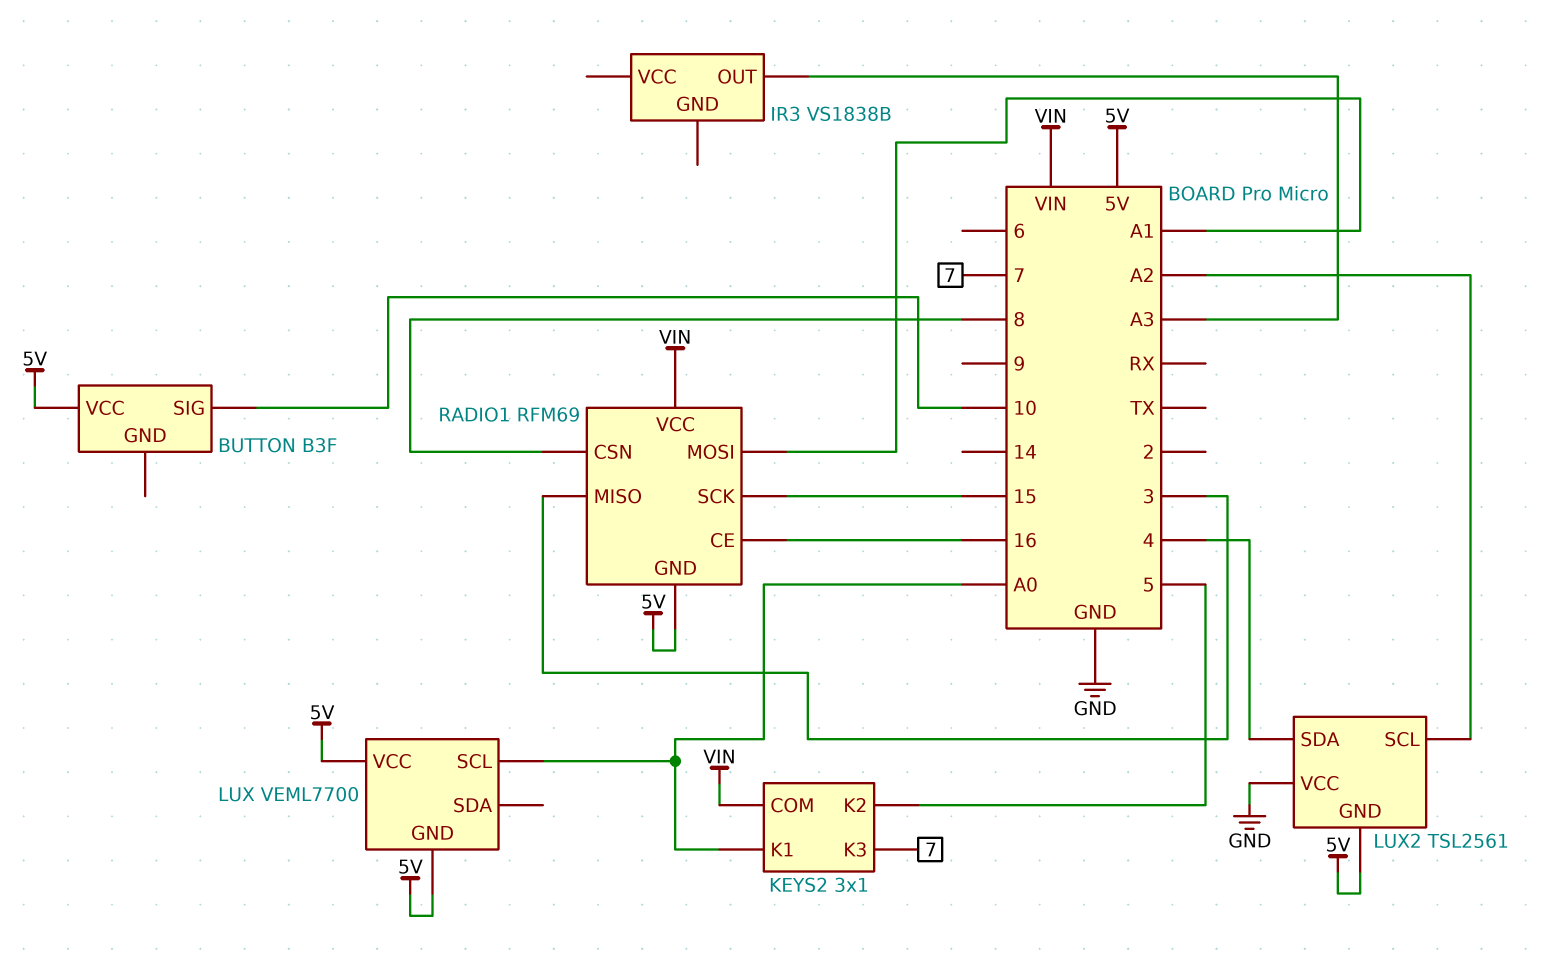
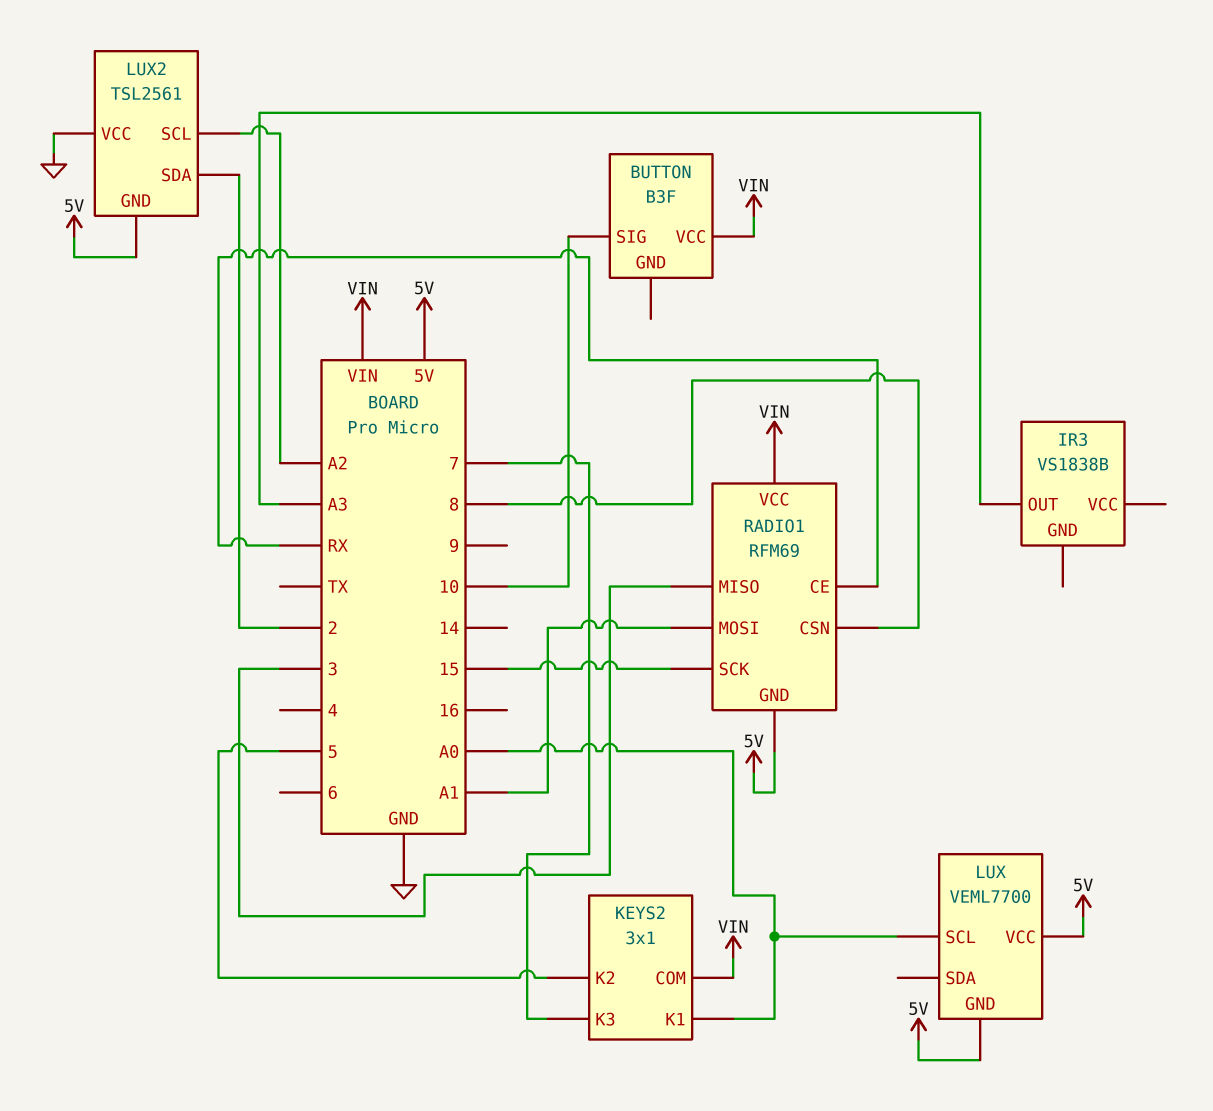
BUTTON pin VCC: 5V -> VIN
LUX2 pin SDA: 4 -> 2
RADIO1 pin CE: 16 -> RX

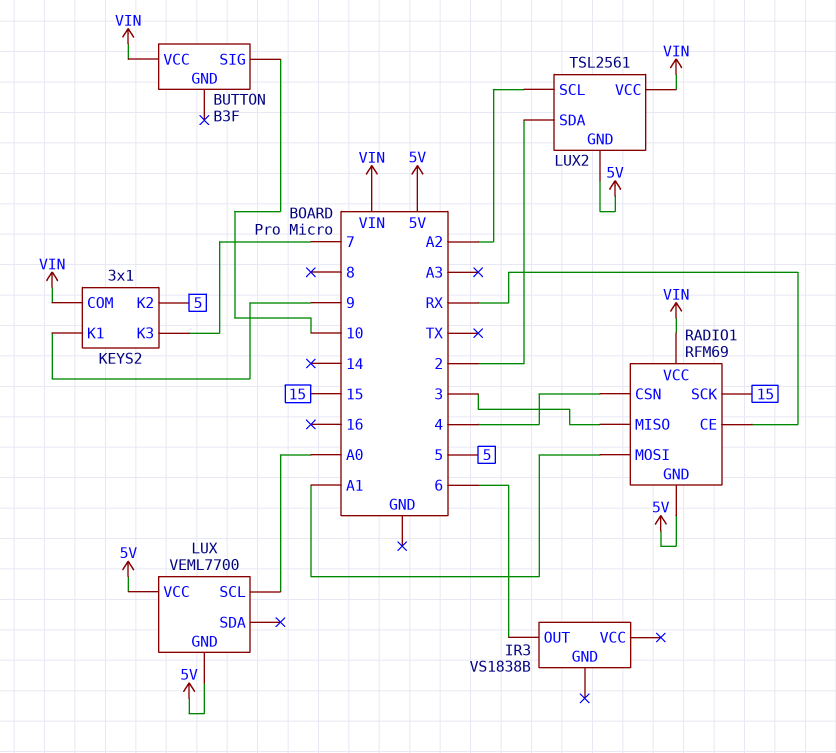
IR3 pin OUT: A3 -> 6
KEYS2 pin K1: A0 -> 9
LUX2 pin VCC: GND -> VIN
RADIO1 pin CSN: 8 -> 4

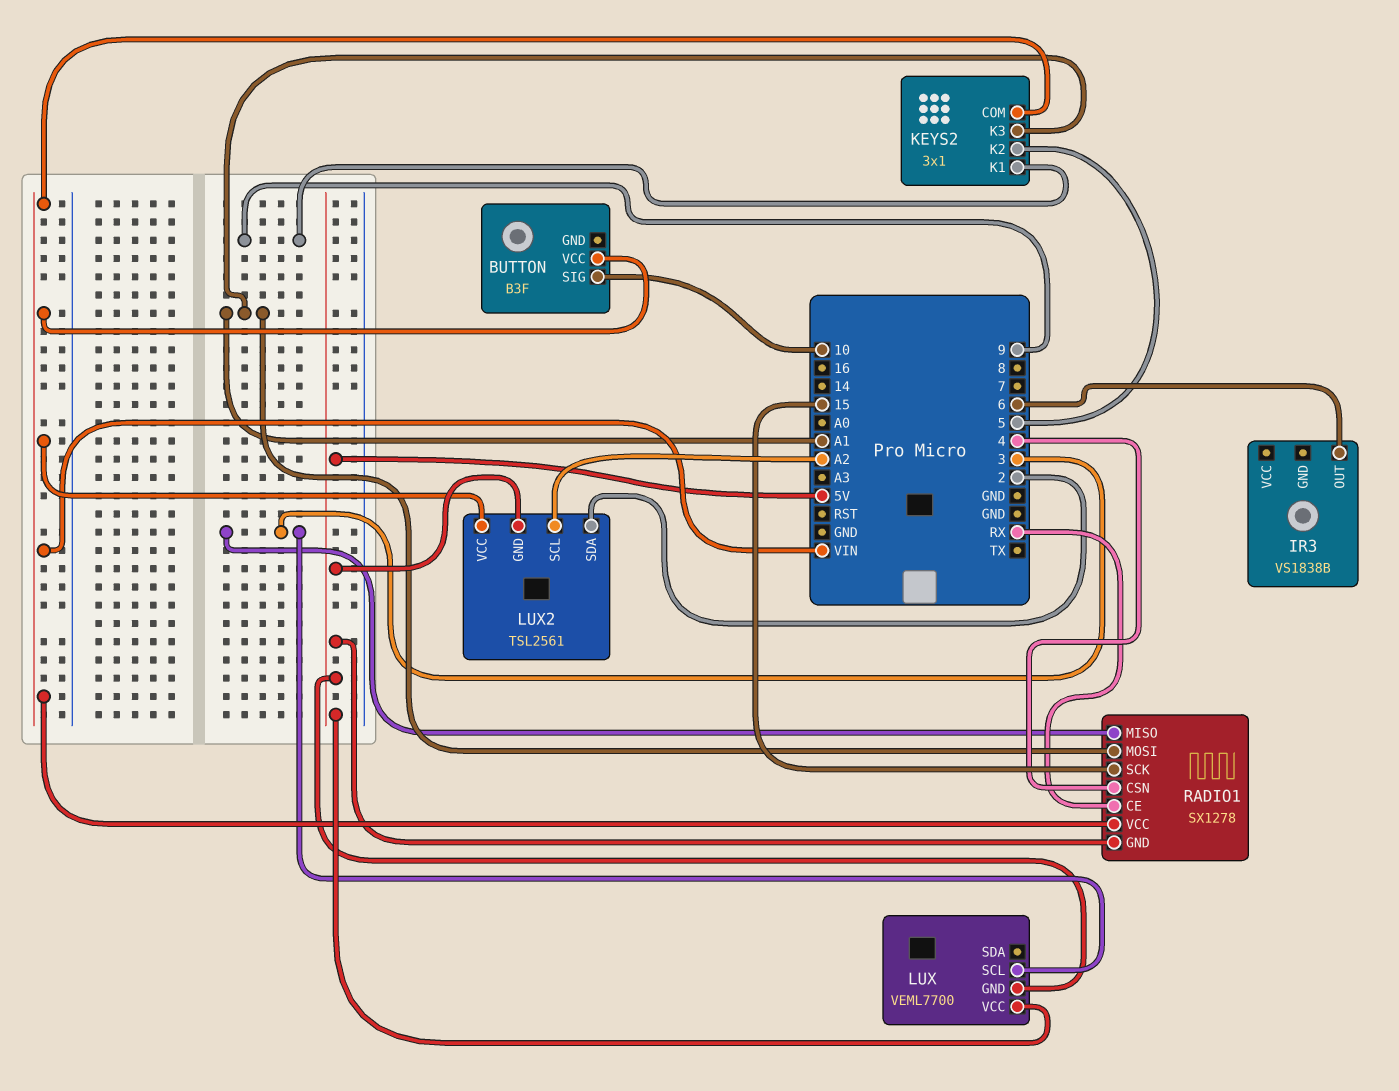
KEYS2 pin K3: 7 -> A1
LUX pin SCL: A0 -> 3
RADIO1: RFM69 -> SX1278

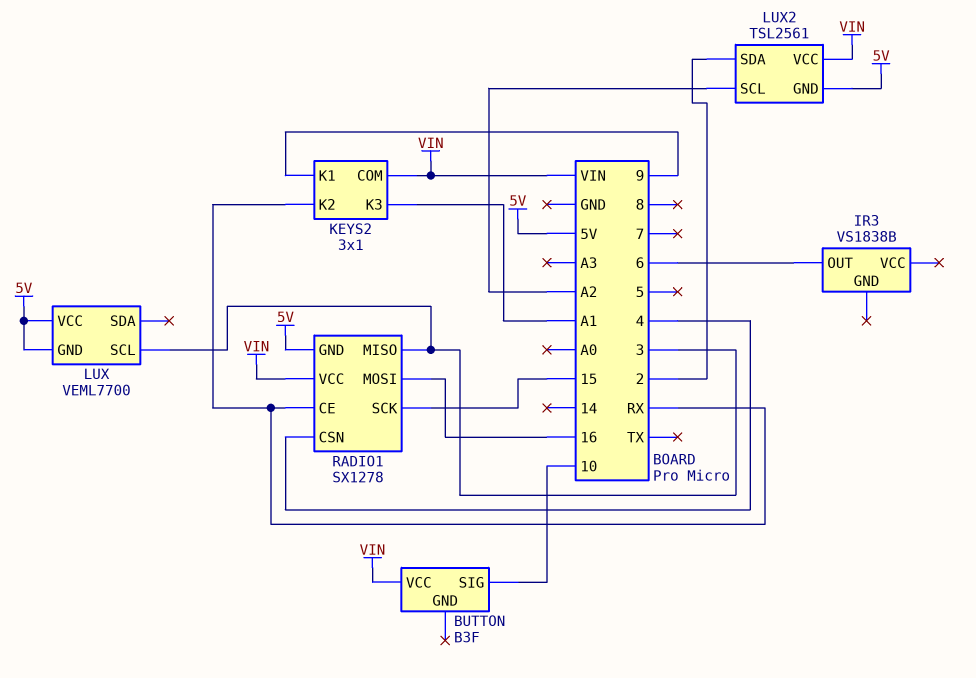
KEYS2 pin K2: 5 -> RX
RADIO1 pin MOSI: A1 -> 16

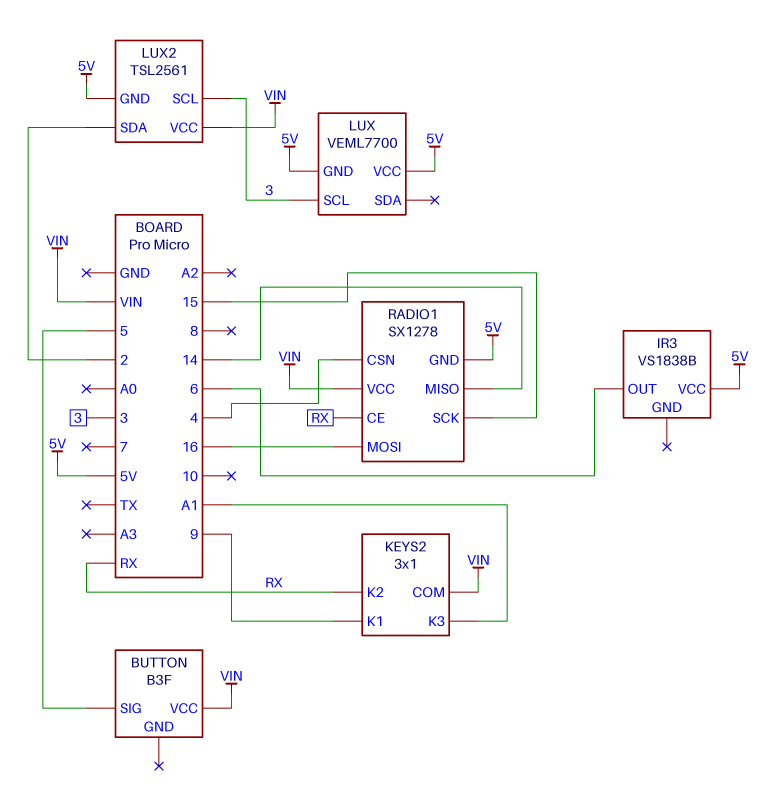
BUTTON pin SIG: 10 -> 5
IR3 pin VCC: none -> 5V
LUX2 pin SCL: A2 -> 3
RADIO1 pin MISO: 3 -> 14

